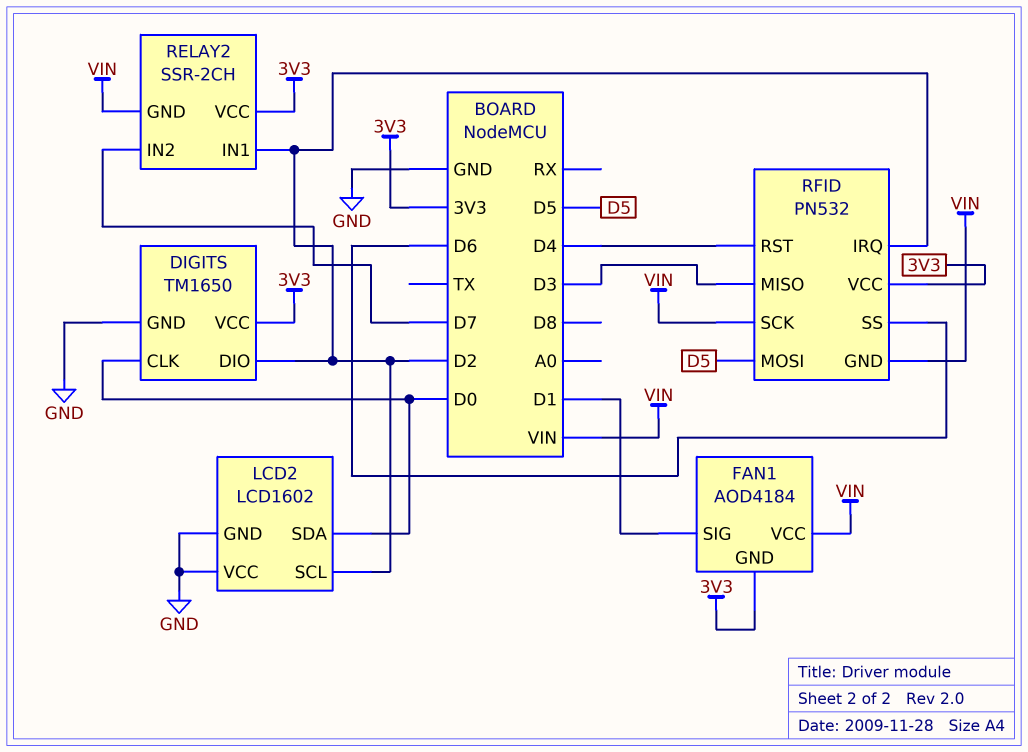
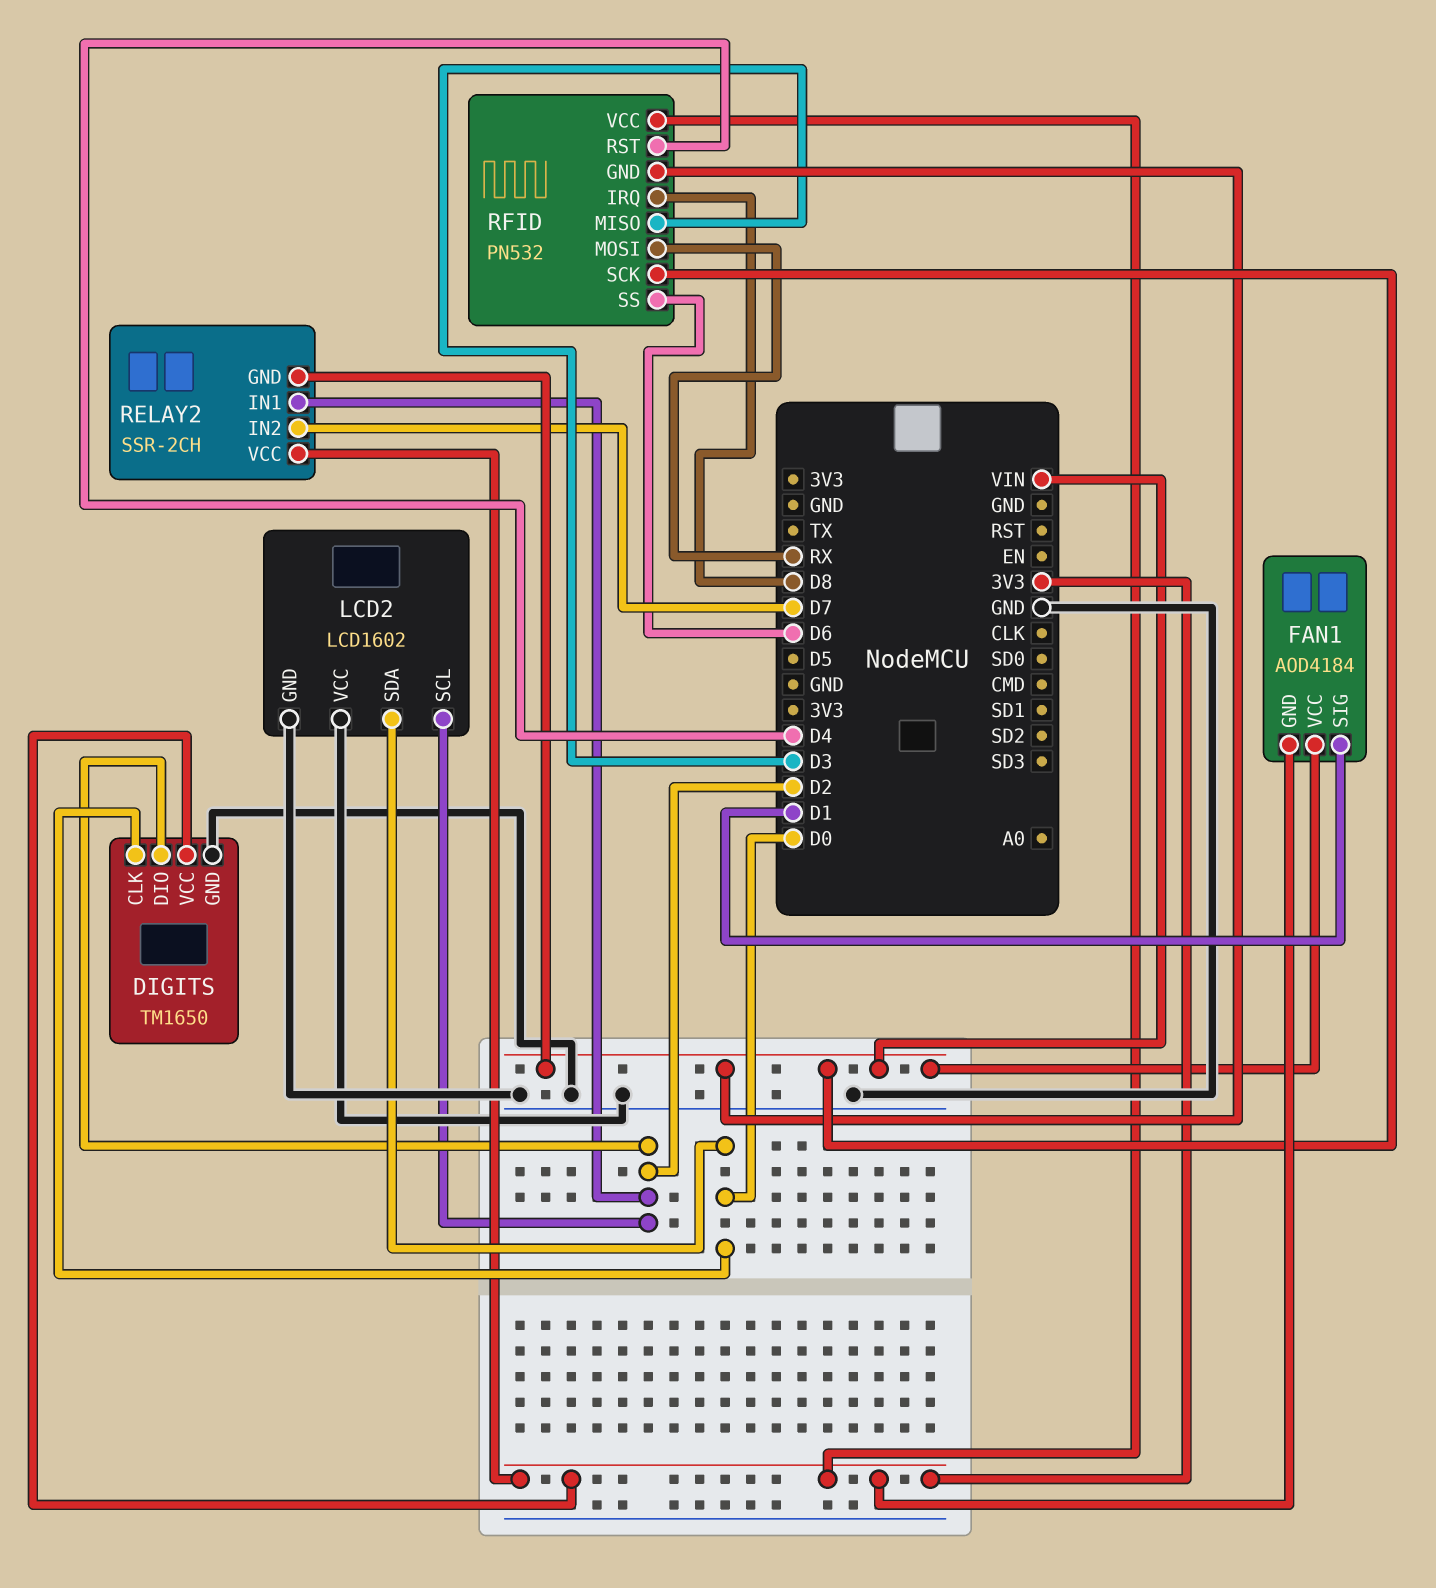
RFID pin IRQ: D2 -> D8
RFID pin MOSI: D5 -> RX

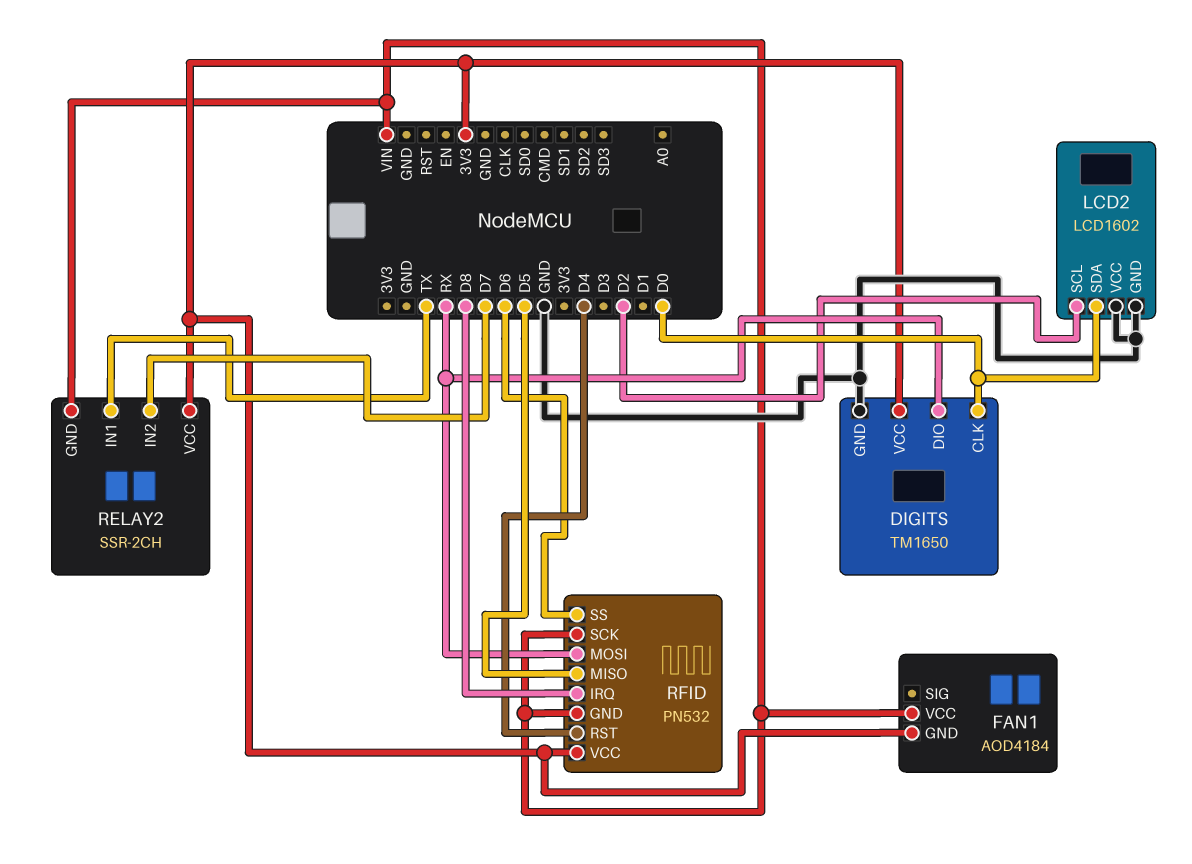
DIGITS pin DIO: D2 -> RX
FAN1 pin SIG: D1 -> none
RELAY2 pin IN1: D2 -> TX
RFID pin MISO: D3 -> D5

